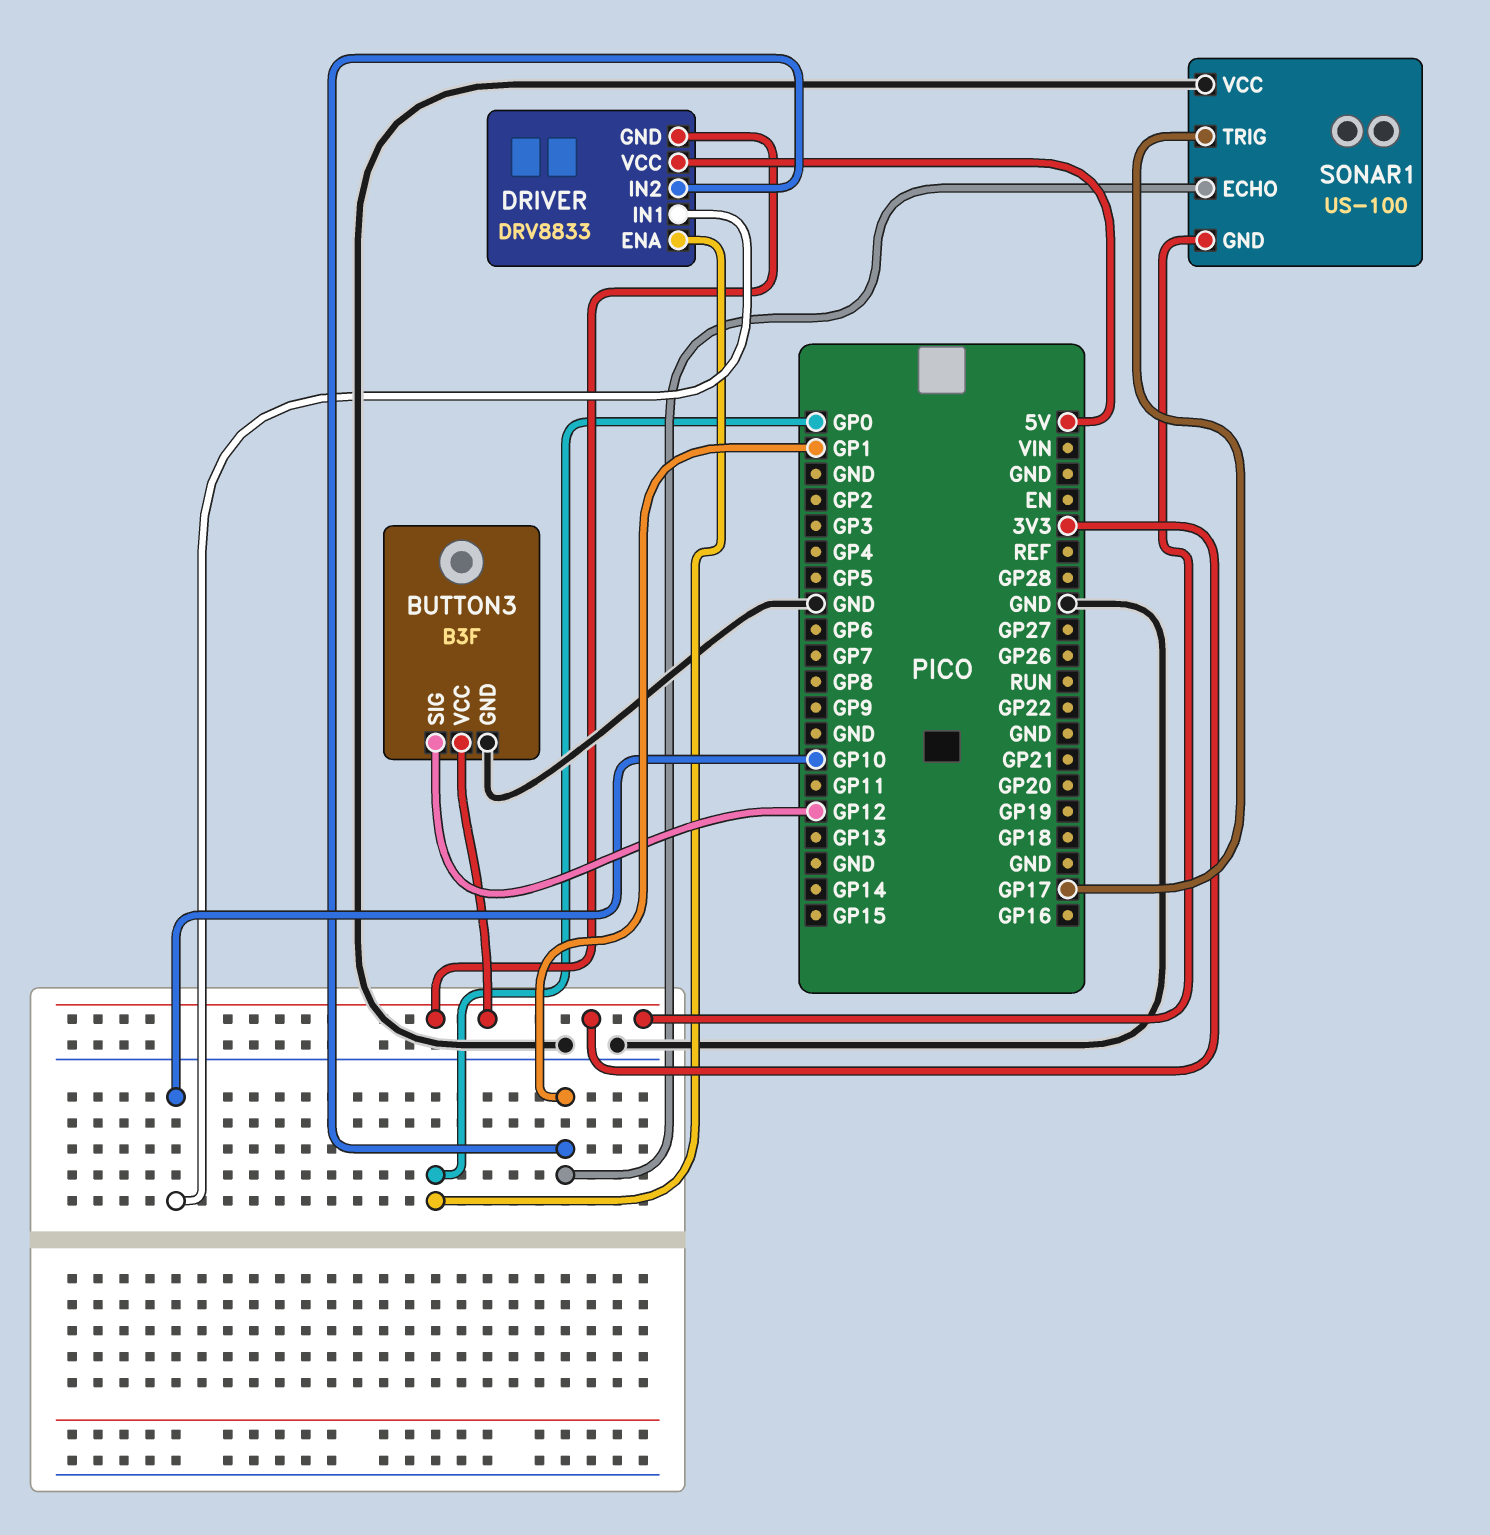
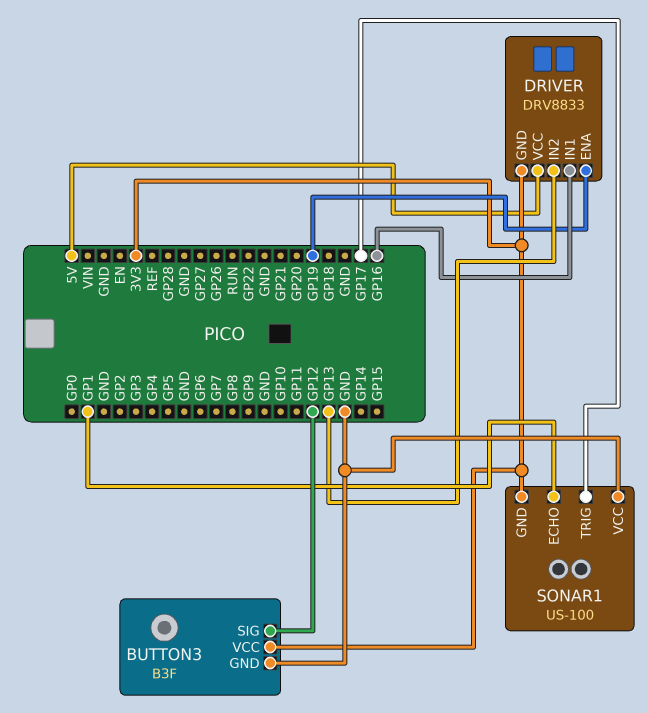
DRIVER pin ENA: GP0 -> GP19
DRIVER pin IN1: GP10 -> GP16
DRIVER pin IN2: GP1 -> GP13

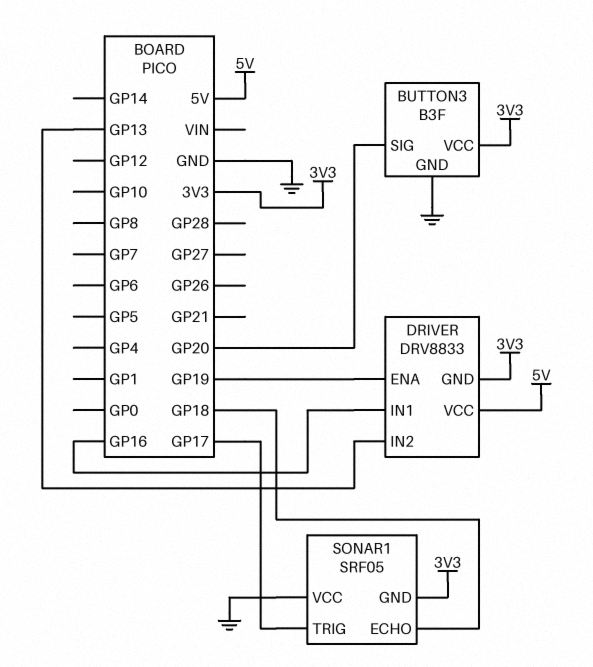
BUTTON3 pin SIG: GP12 -> GP20
SONAR1: US-100 -> SRF05
SONAR1 pin ECHO: GP1 -> GP18

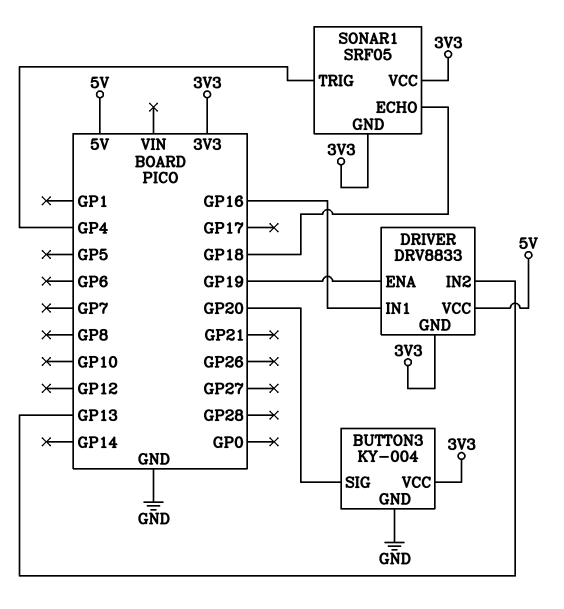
BUTTON3: B3F -> KY-004
SONAR1 pin TRIG: GP17 -> GP4
SONAR1 pin VCC: GND -> 3V3

